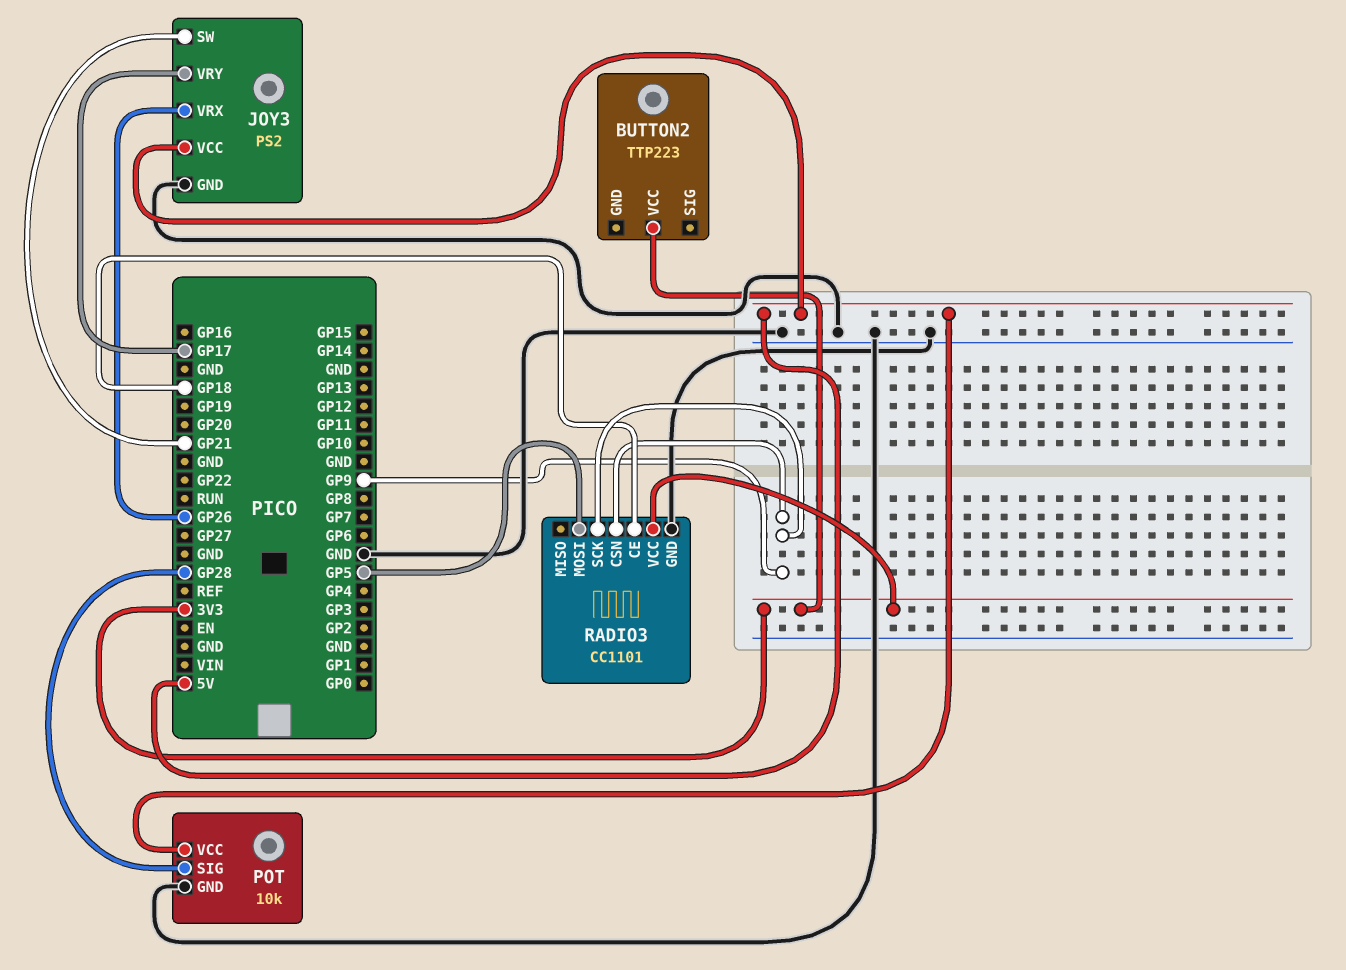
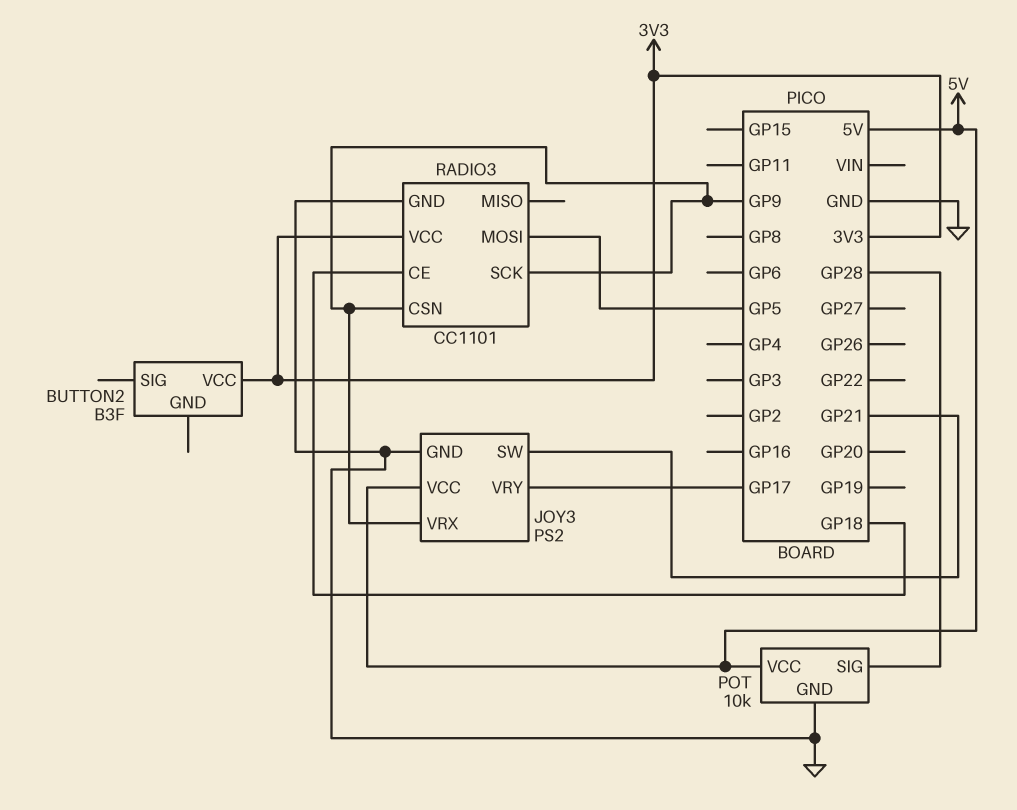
BUTTON2: TTP223 -> B3F
JOY3 pin VRX: GP26 -> GP9

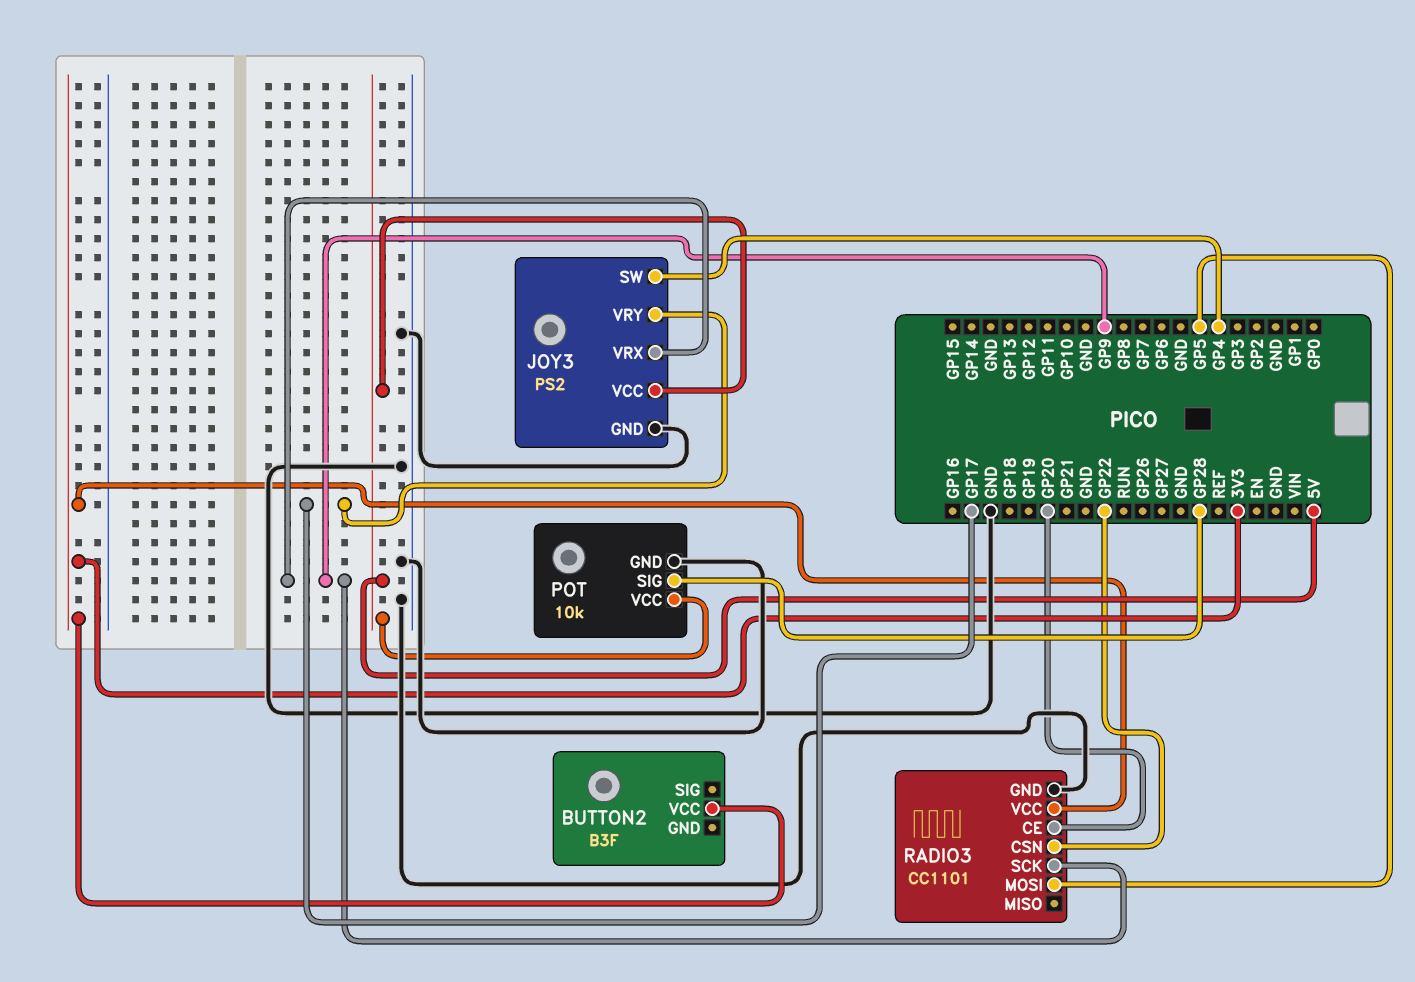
JOY3 pin SW: GP21 -> GP4
RADIO3 pin CE: GP18 -> GP20
RADIO3 pin CSN: GP9 -> GP22

